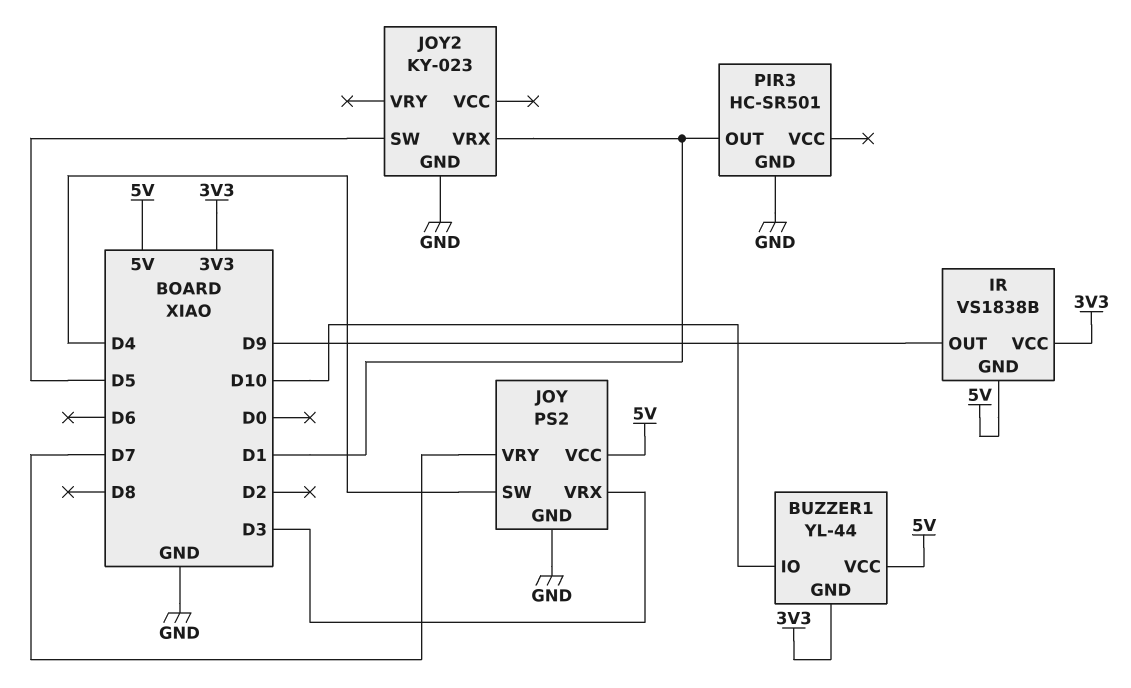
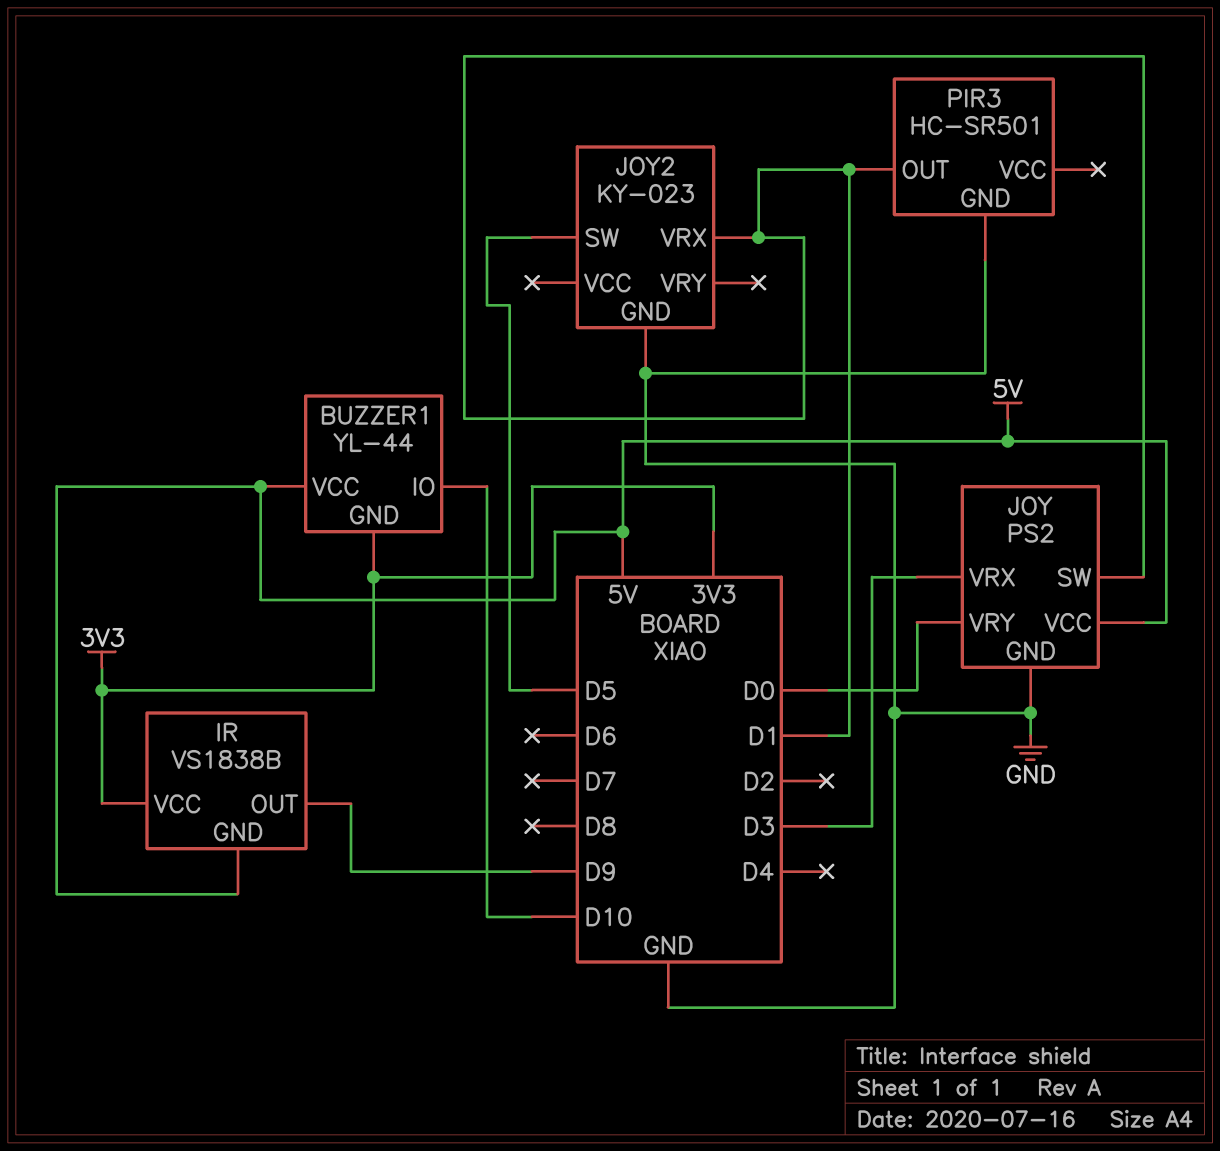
JOY pin SW: D4 -> D1
JOY pin VRY: D7 -> D0

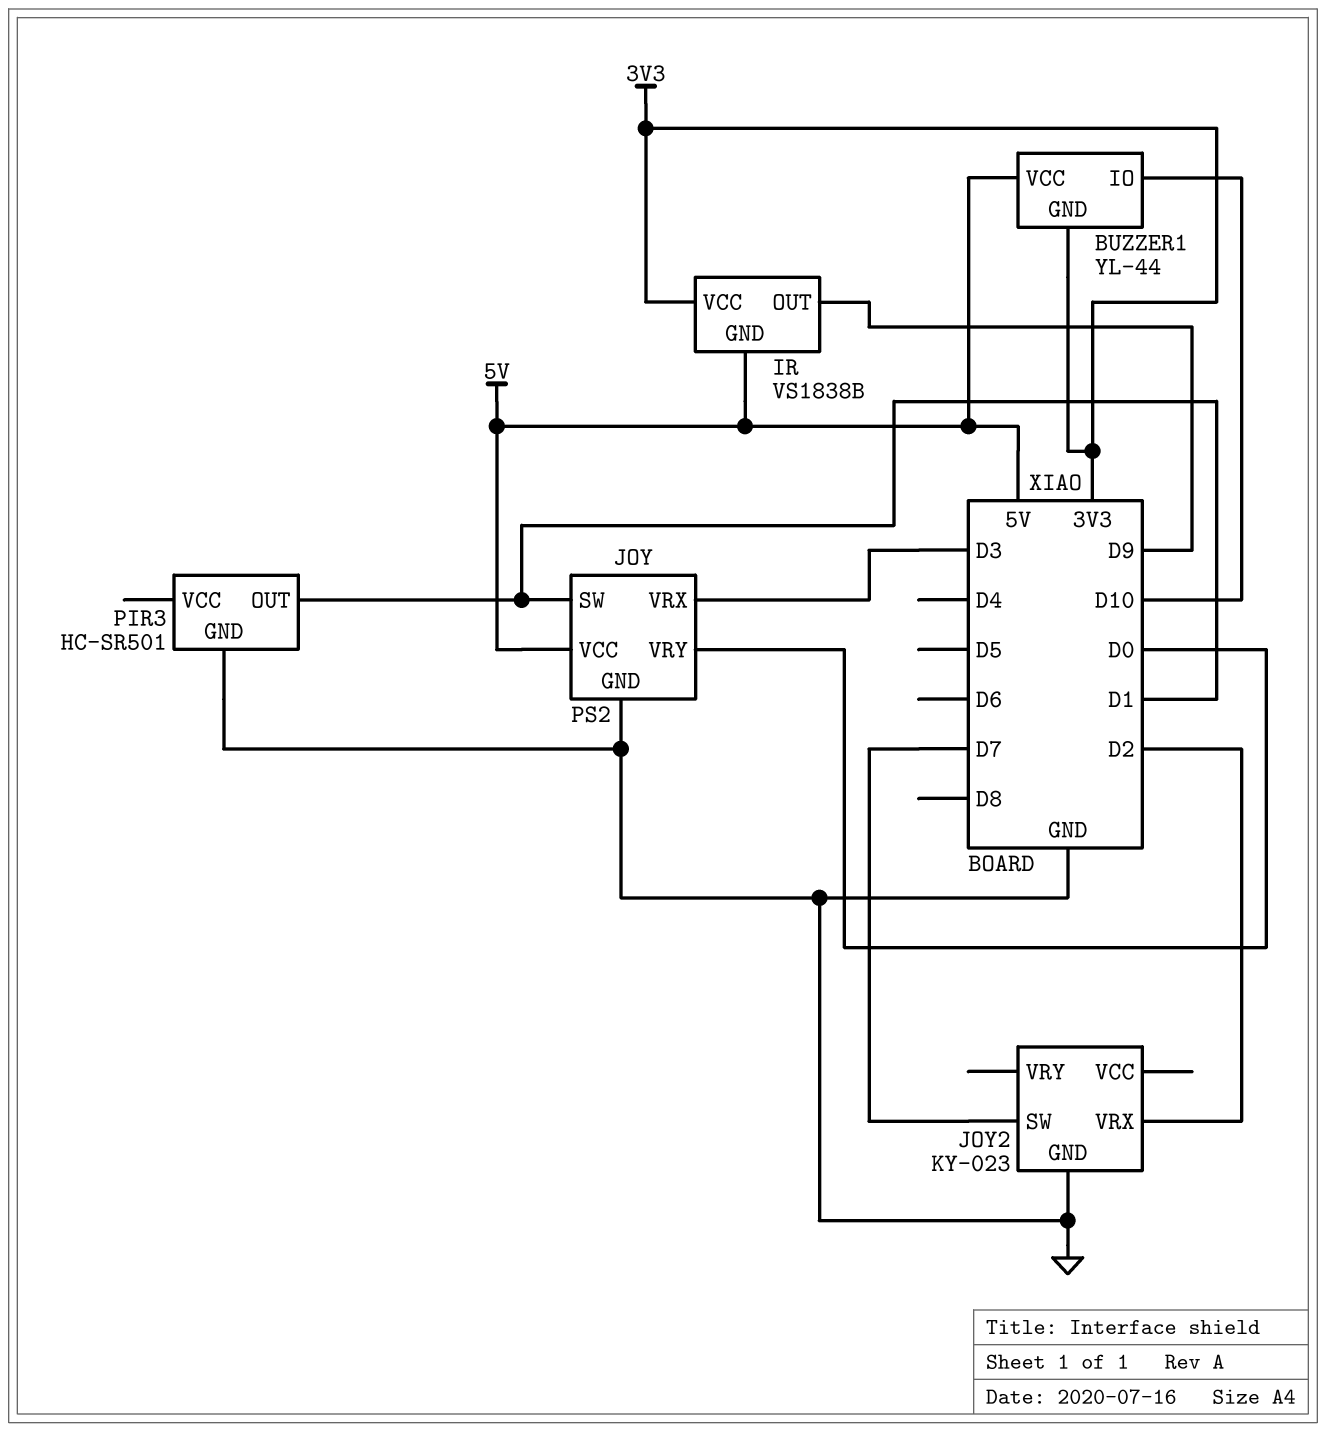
JOY2 pin SW: D5 -> D7
JOY2 pin VRX: D1 -> D2

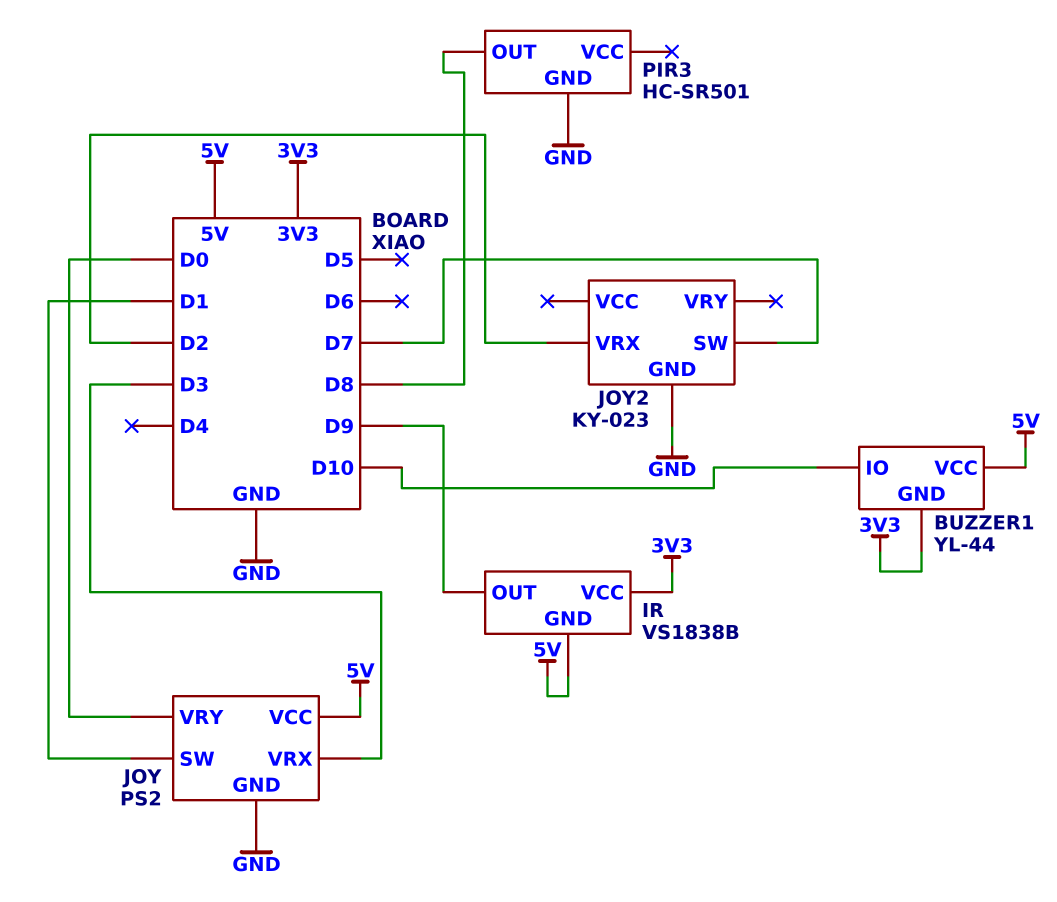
PIR3 pin OUT: D1 -> D8

